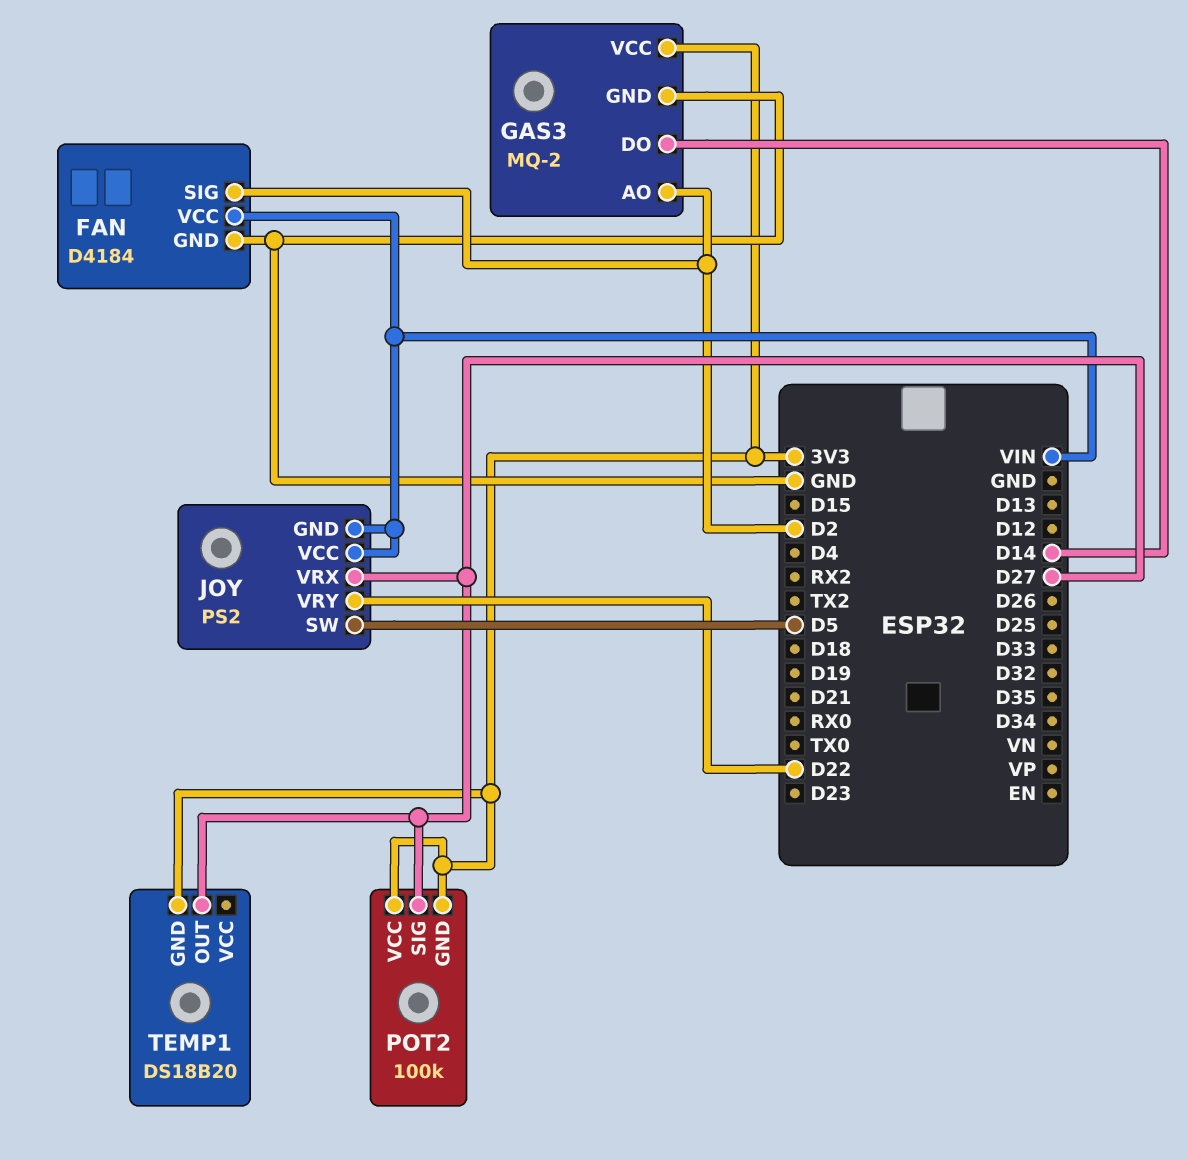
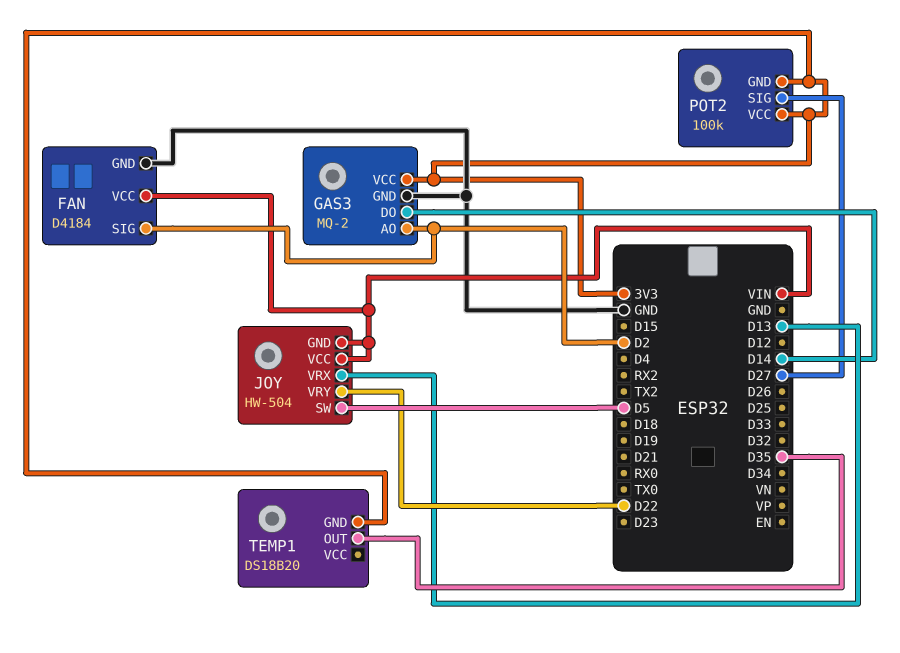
JOY: PS2 -> HW-504
JOY pin VRX: D27 -> D13
TEMP1 pin OUT: D27 -> D35

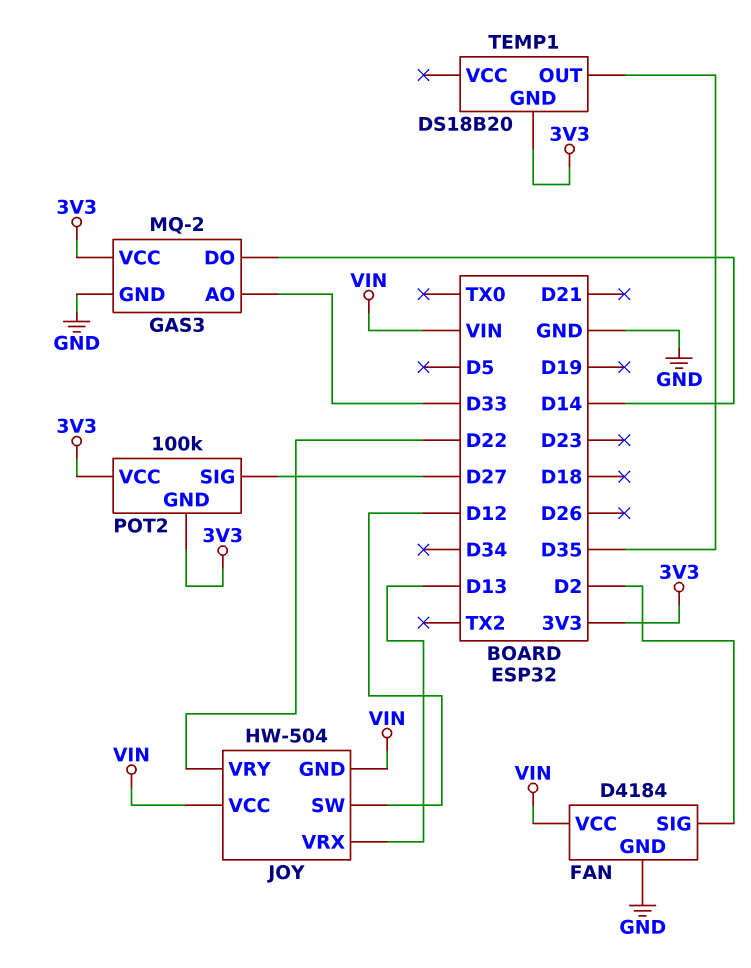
GAS3 pin AO: D2 -> D33
JOY pin SW: D5 -> D12

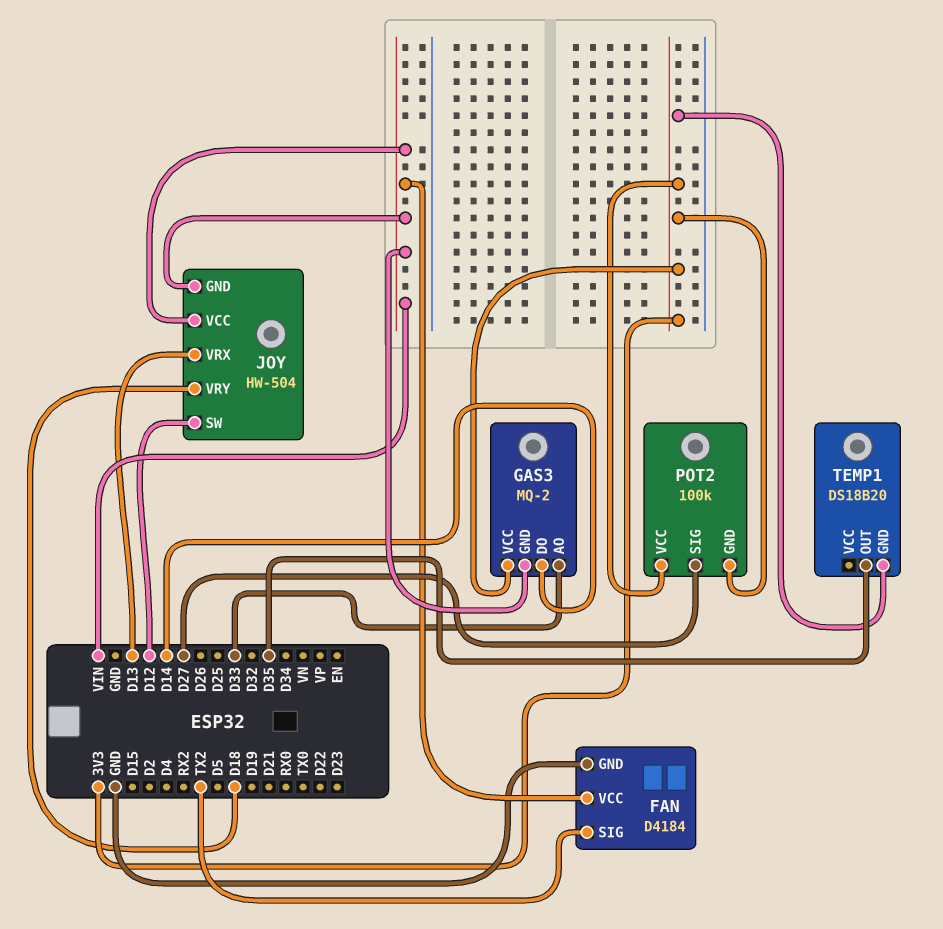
FAN pin SIG: D2 -> TX2
GAS3 pin GND: GND -> VIN
JOY pin VRY: D22 -> D18

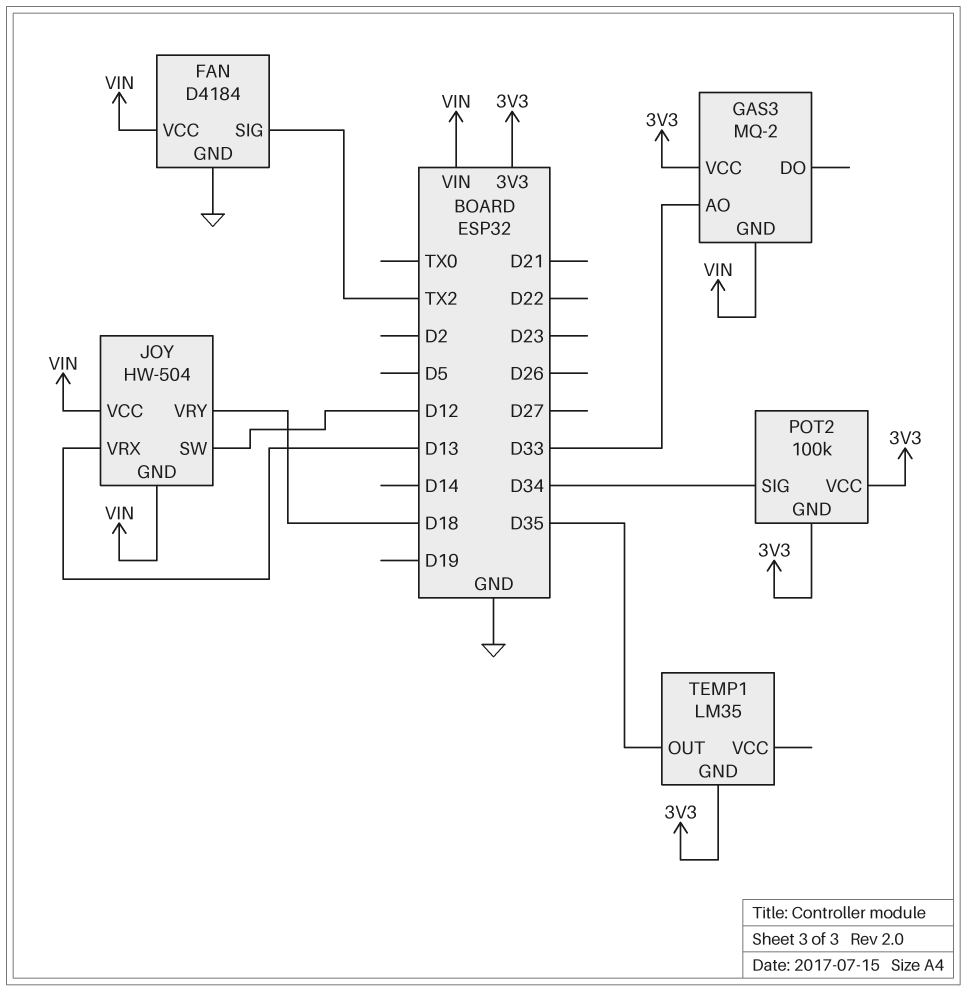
GAS3 pin DO: D14 -> none
POT2 pin SIG: D27 -> D34
TEMP1: DS18B20 -> LM35

